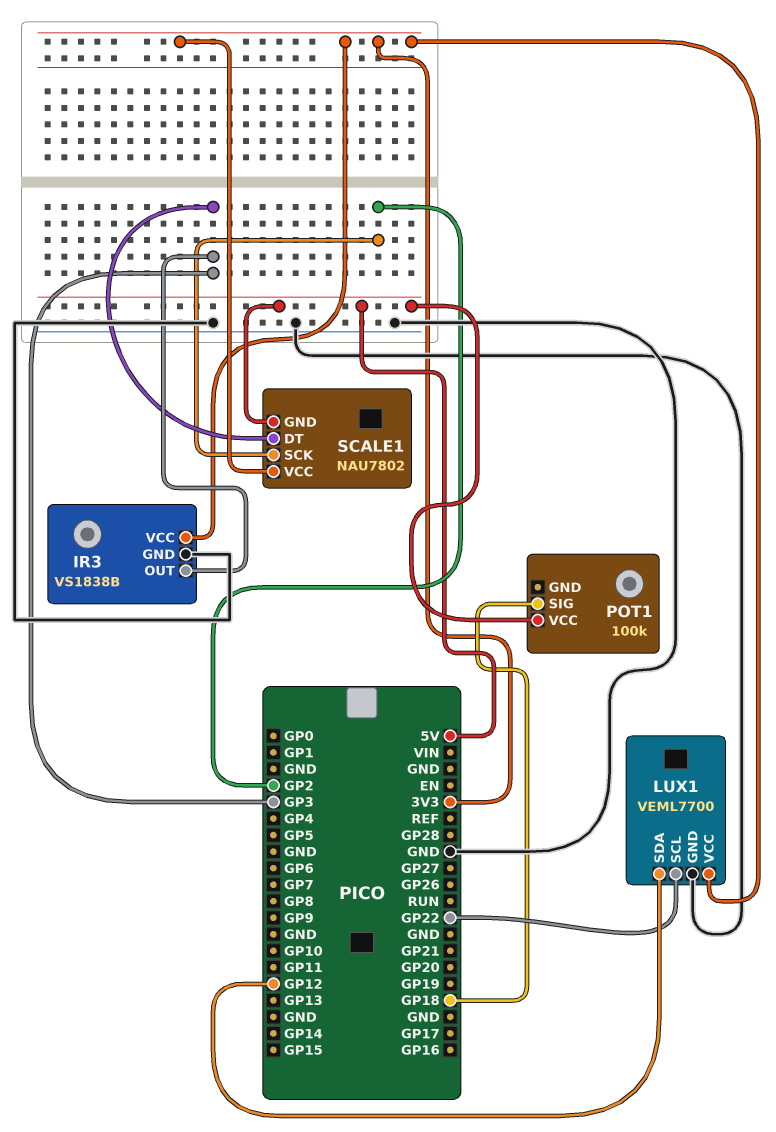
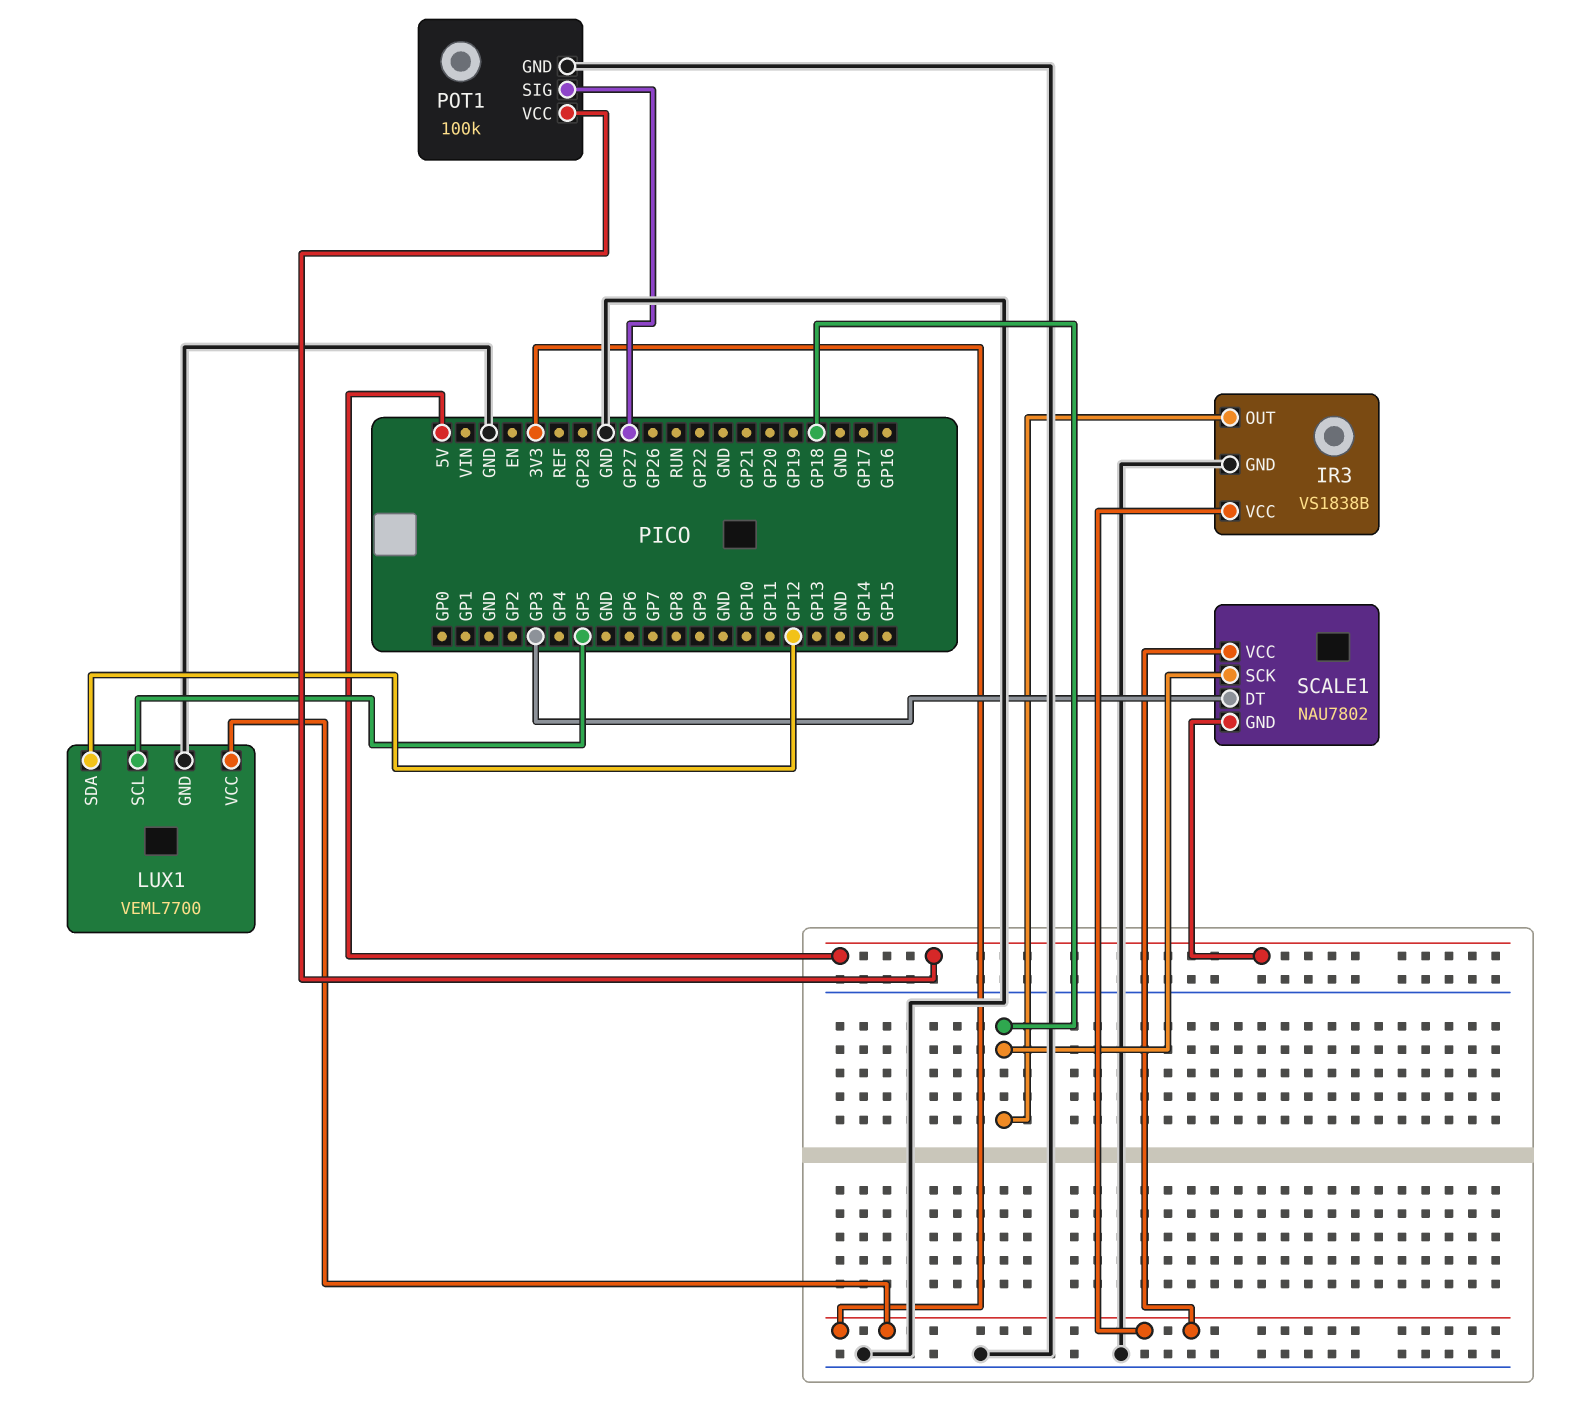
IR3 pin OUT: GP3 -> GP18
LUX1 pin SCL: GP22 -> GP5
POT1 pin GND: none -> GND
POT1 pin SIG: GP18 -> GP27
SCALE1 pin SCK: GP2 -> GP18

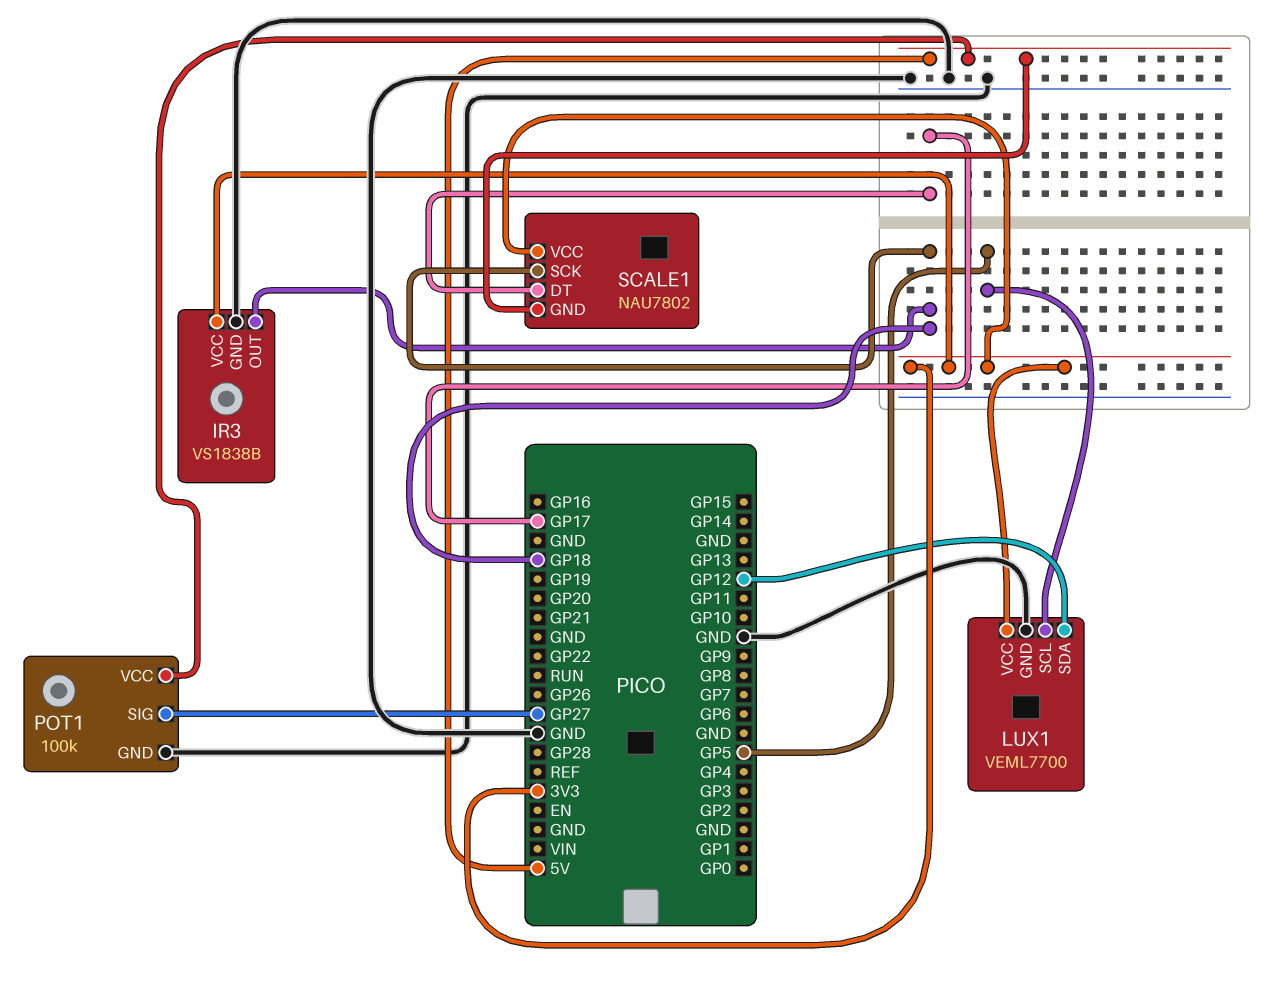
SCALE1 pin DT: GP3 -> GP17

